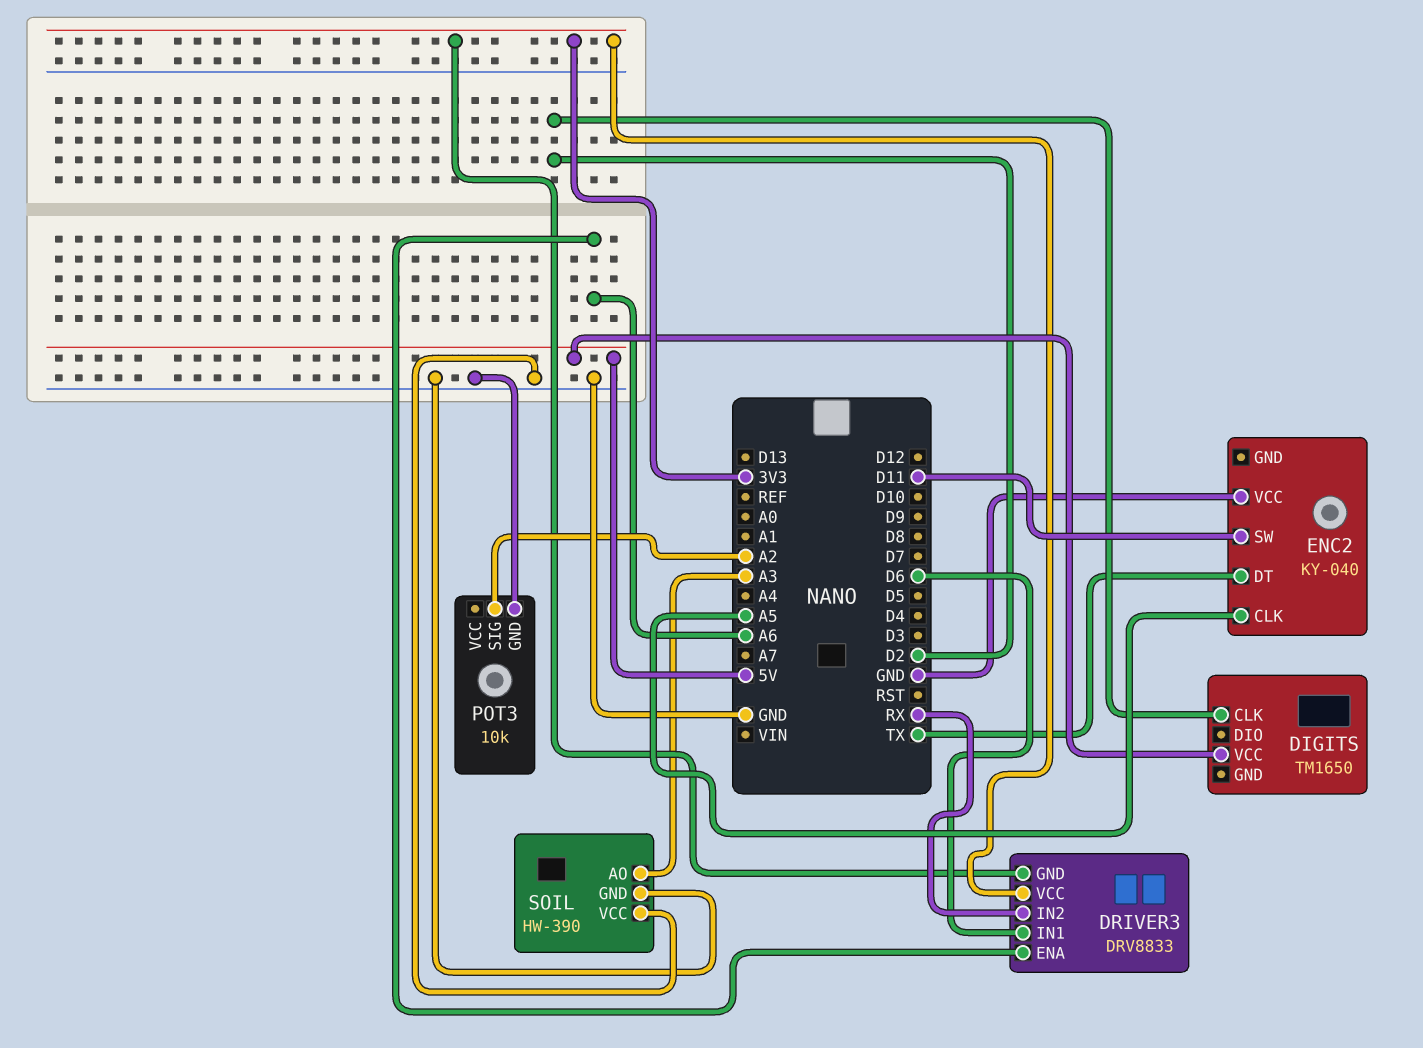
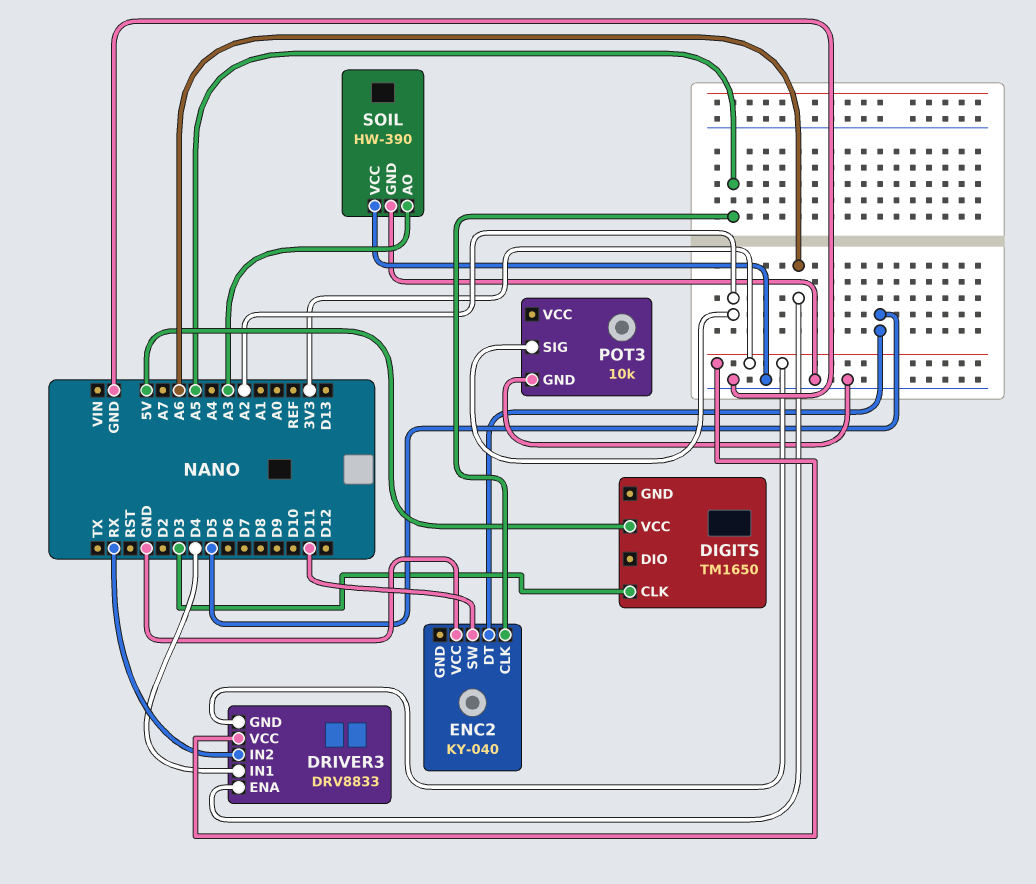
DIGITS pin CLK: D2 -> D3
DRIVER3 pin IN1: D6 -> D4
ENC2 pin DT: TX -> D5

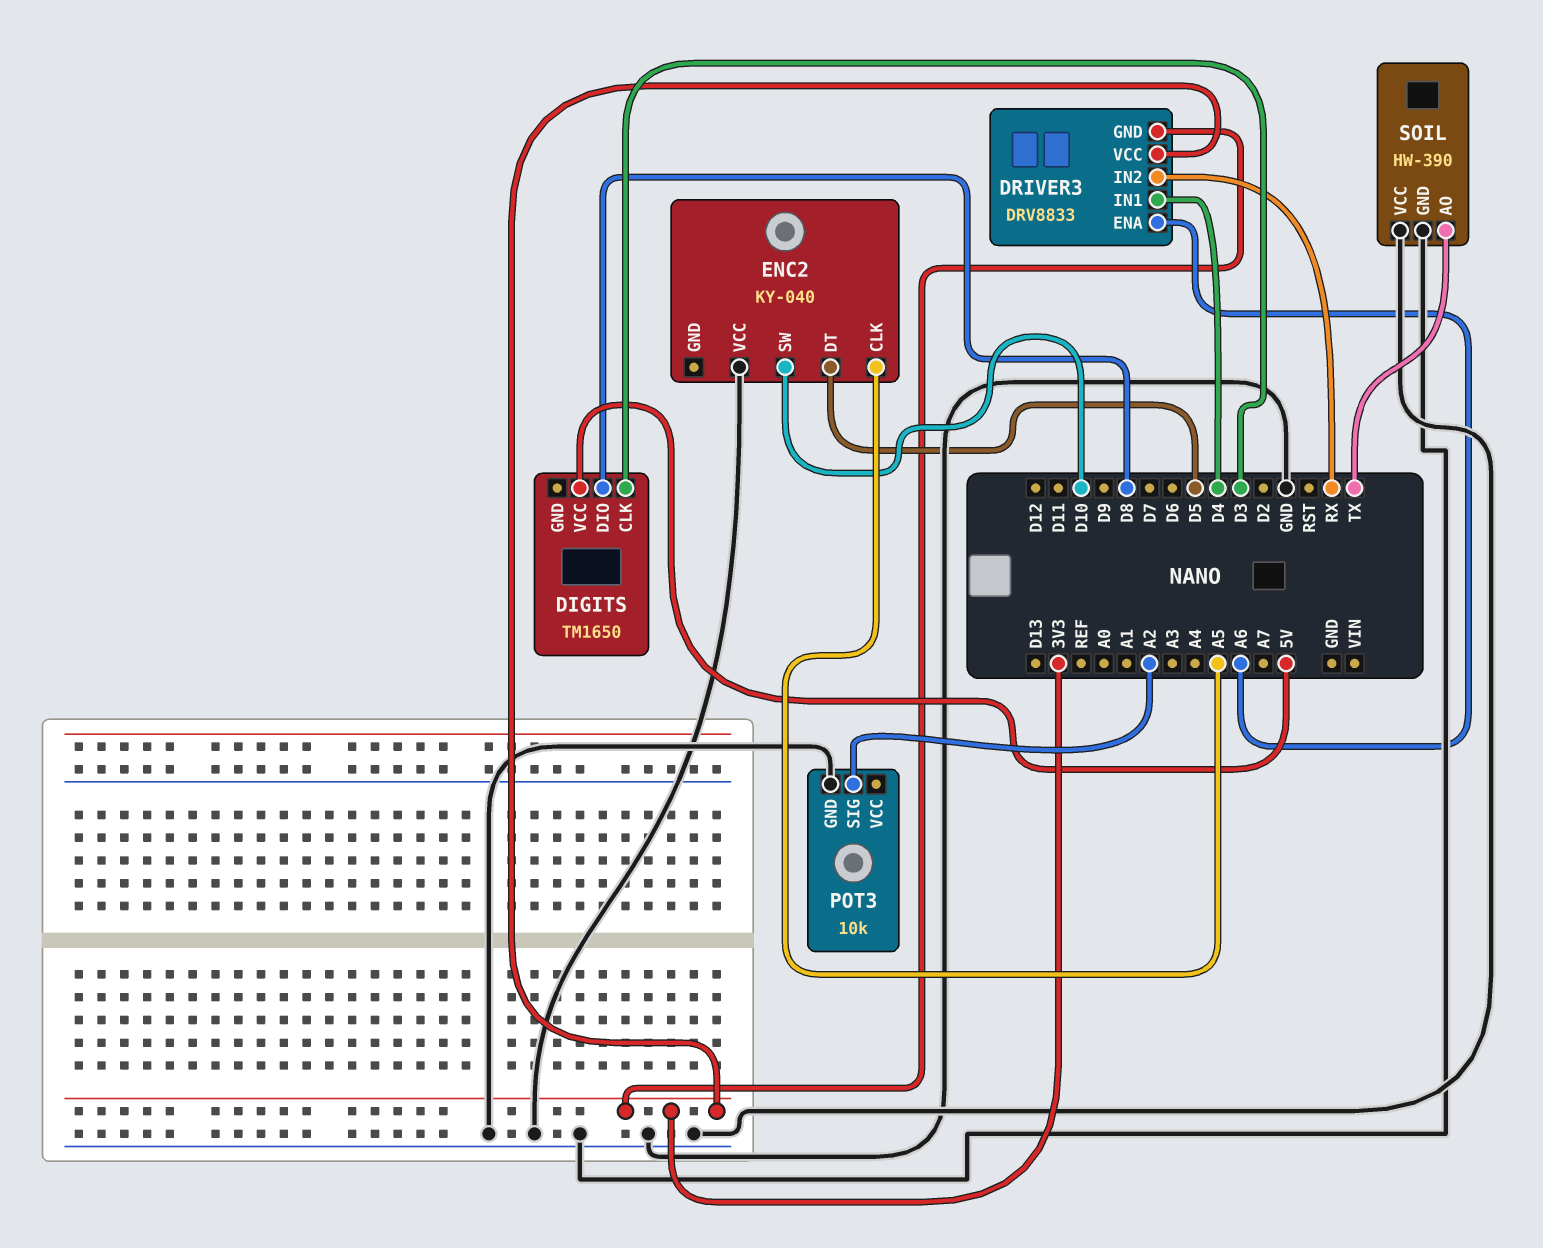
DIGITS pin DIO: none -> D8
ENC2 pin SW: D11 -> D10
SOIL pin AO: A3 -> TX

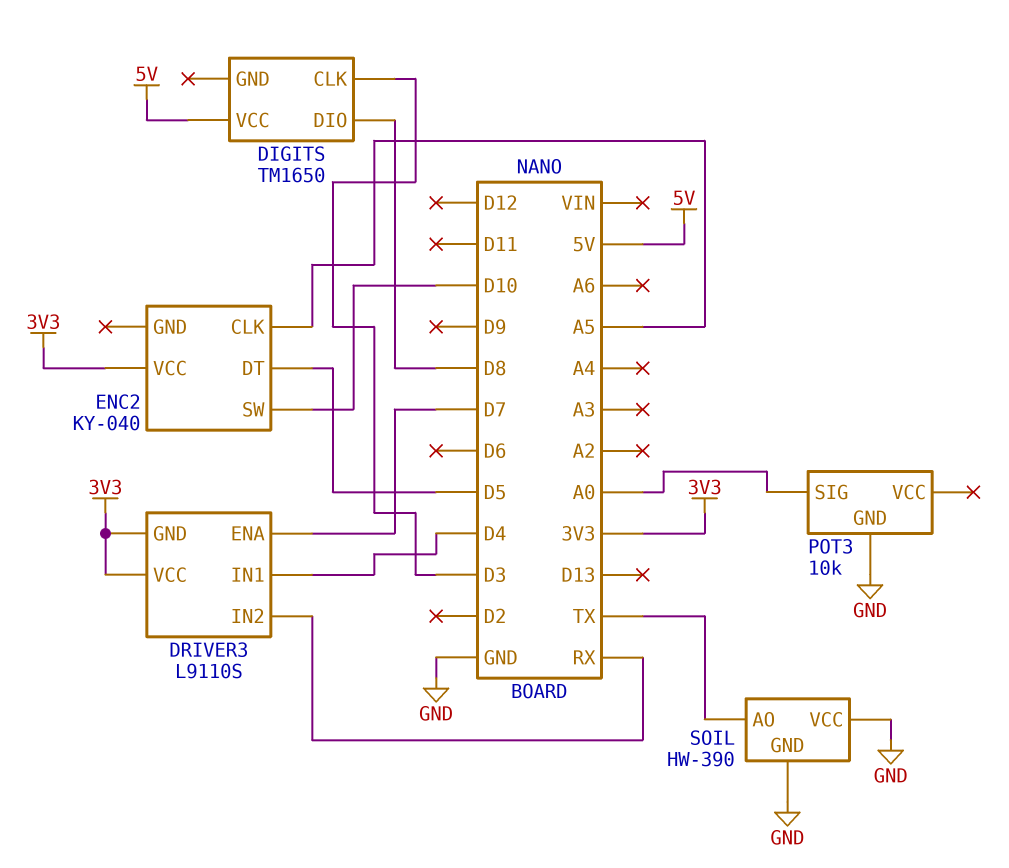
DRIVER3: DRV8833 -> L9110S
DRIVER3 pin ENA: A6 -> D7
ENC2 pin VCC: GND -> 3V3
POT3 pin SIG: A2 -> A0

